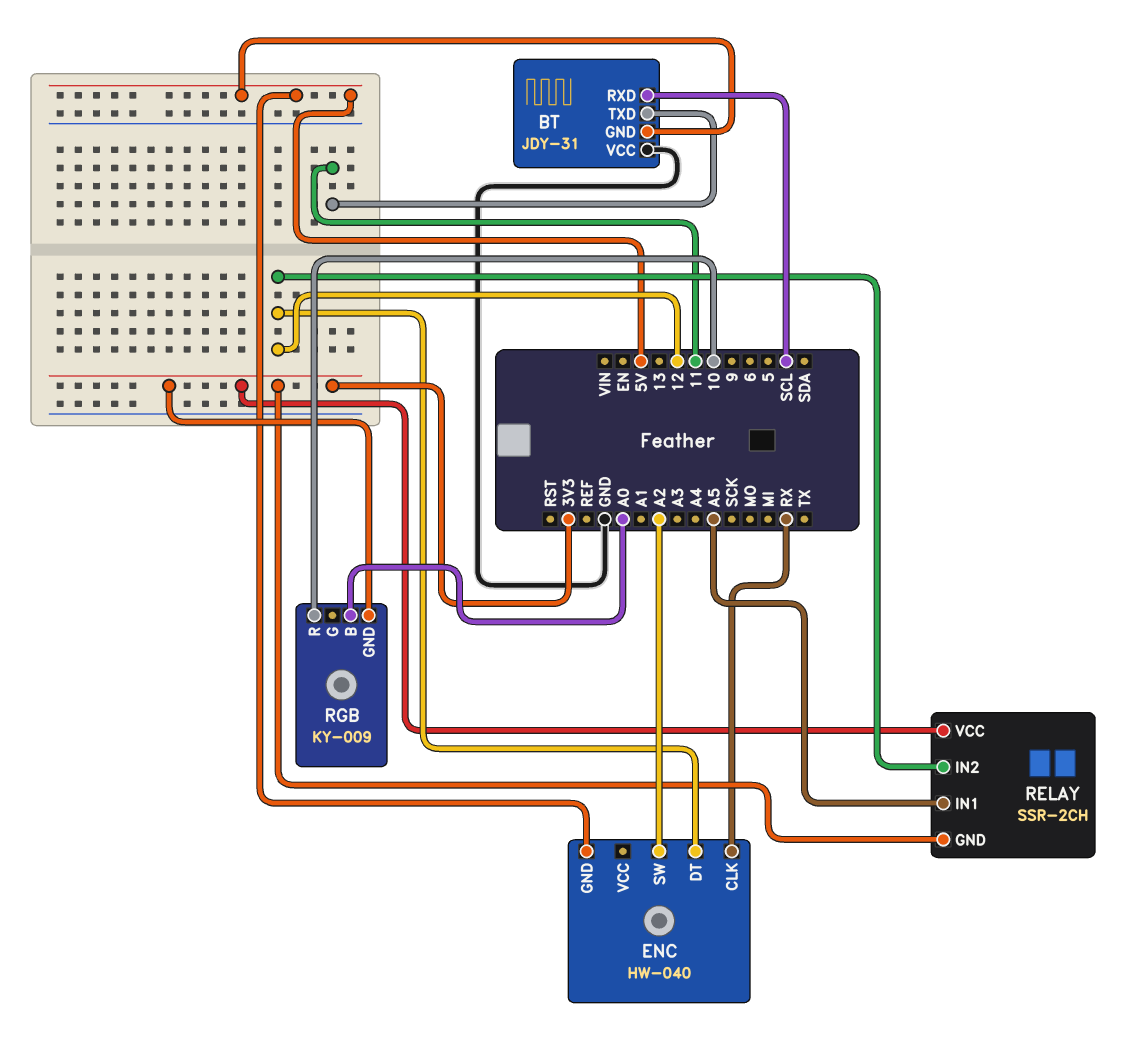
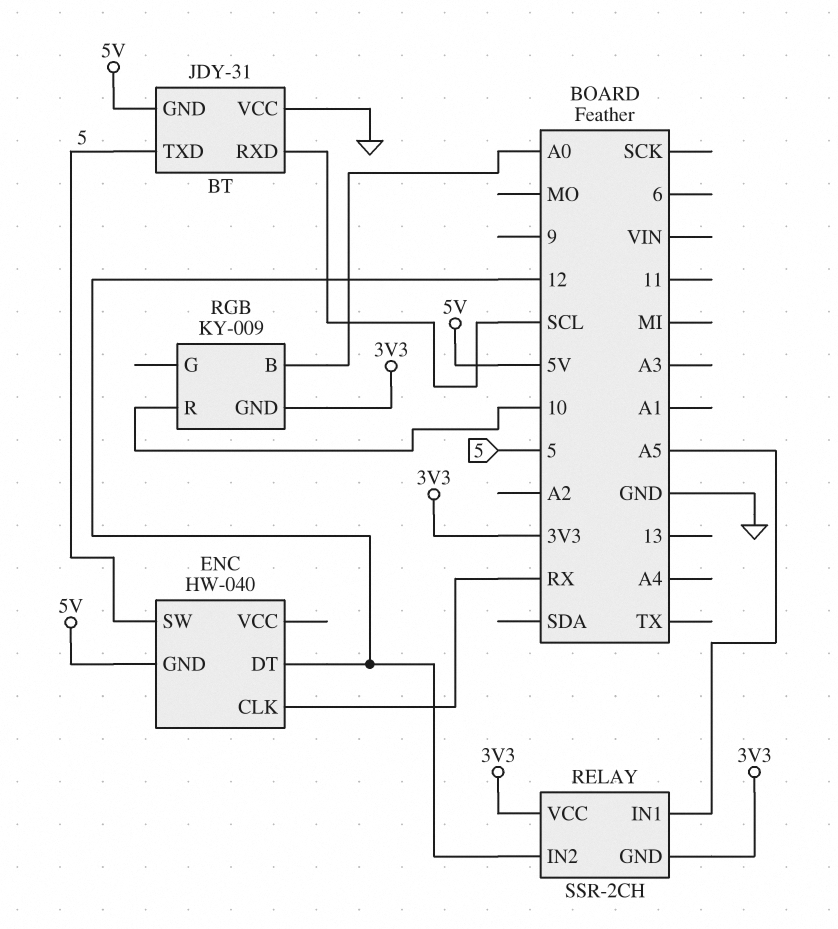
BT pin TXD: 11 -> 5
ENC pin SW: A2 -> 5

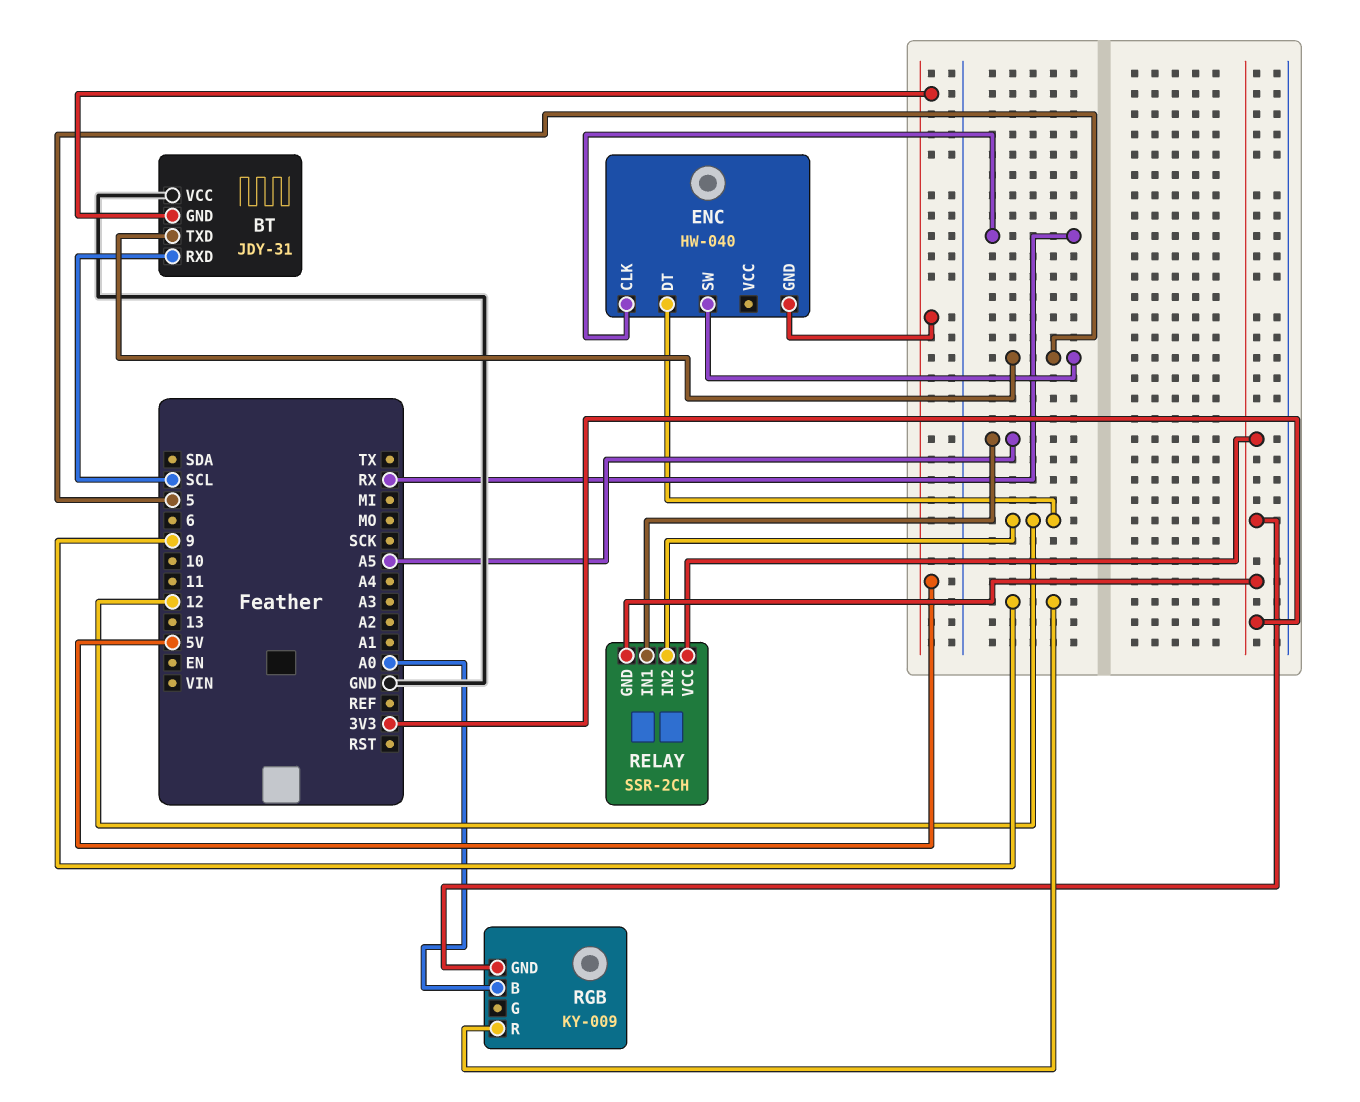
RGB pin R: 10 -> 9

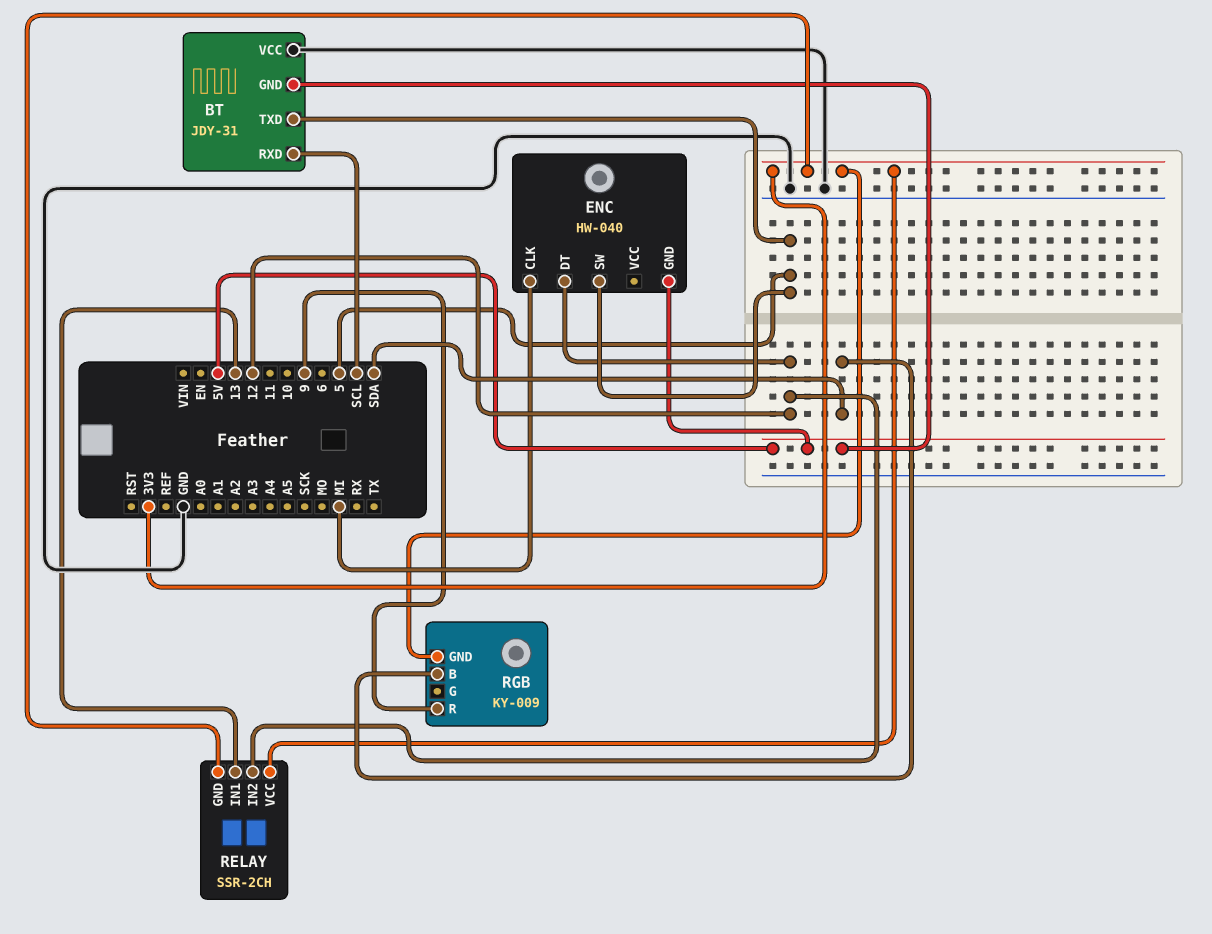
ENC pin CLK: RX -> MI
RELAY pin IN1: A5 -> 13
RGB pin B: A0 -> SDA

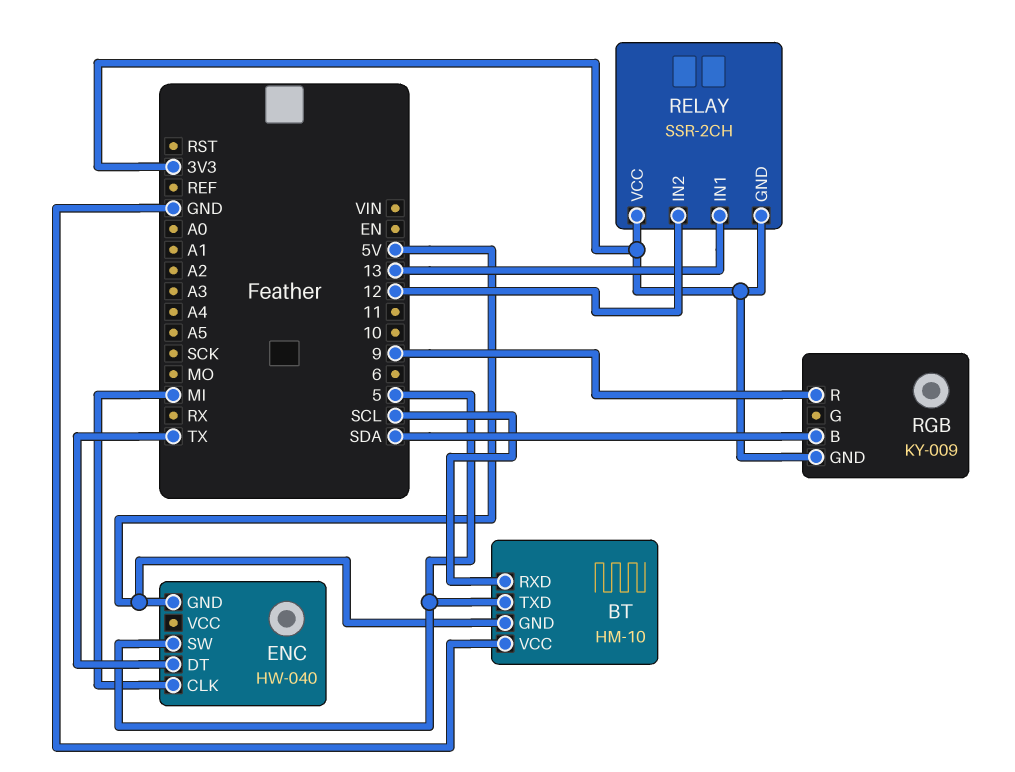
BT: JDY-31 -> HM-10
ENC pin DT: 12 -> TX

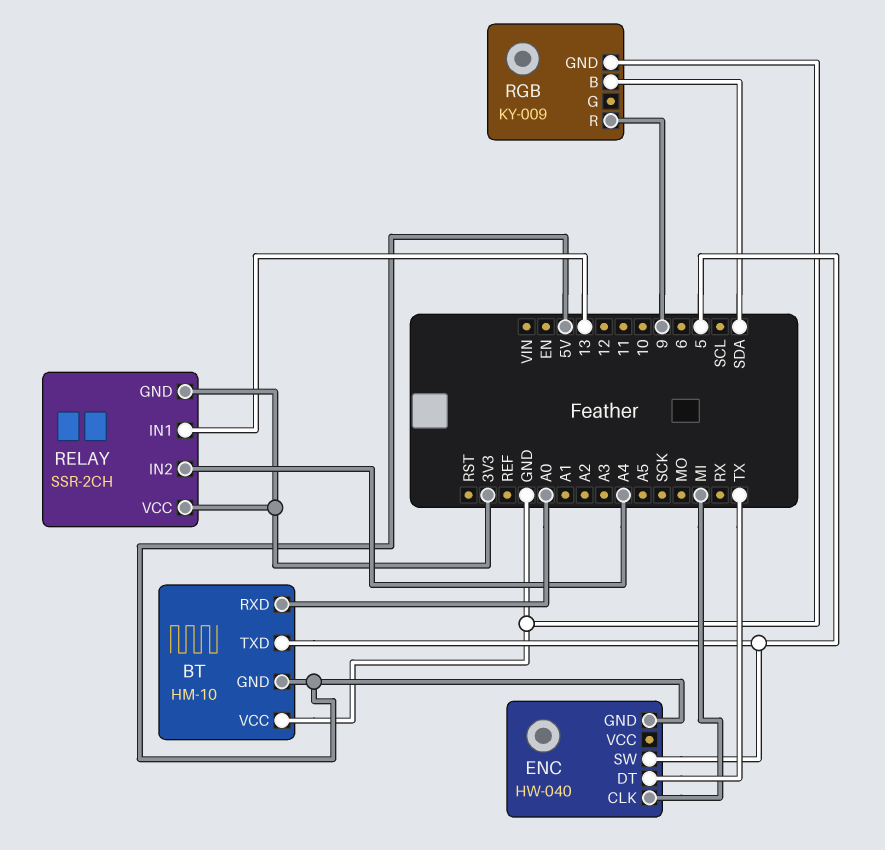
BT pin RXD: SCL -> A0
RELAY pin IN2: 12 -> A4
RGB pin GND: 3V3 -> GND

